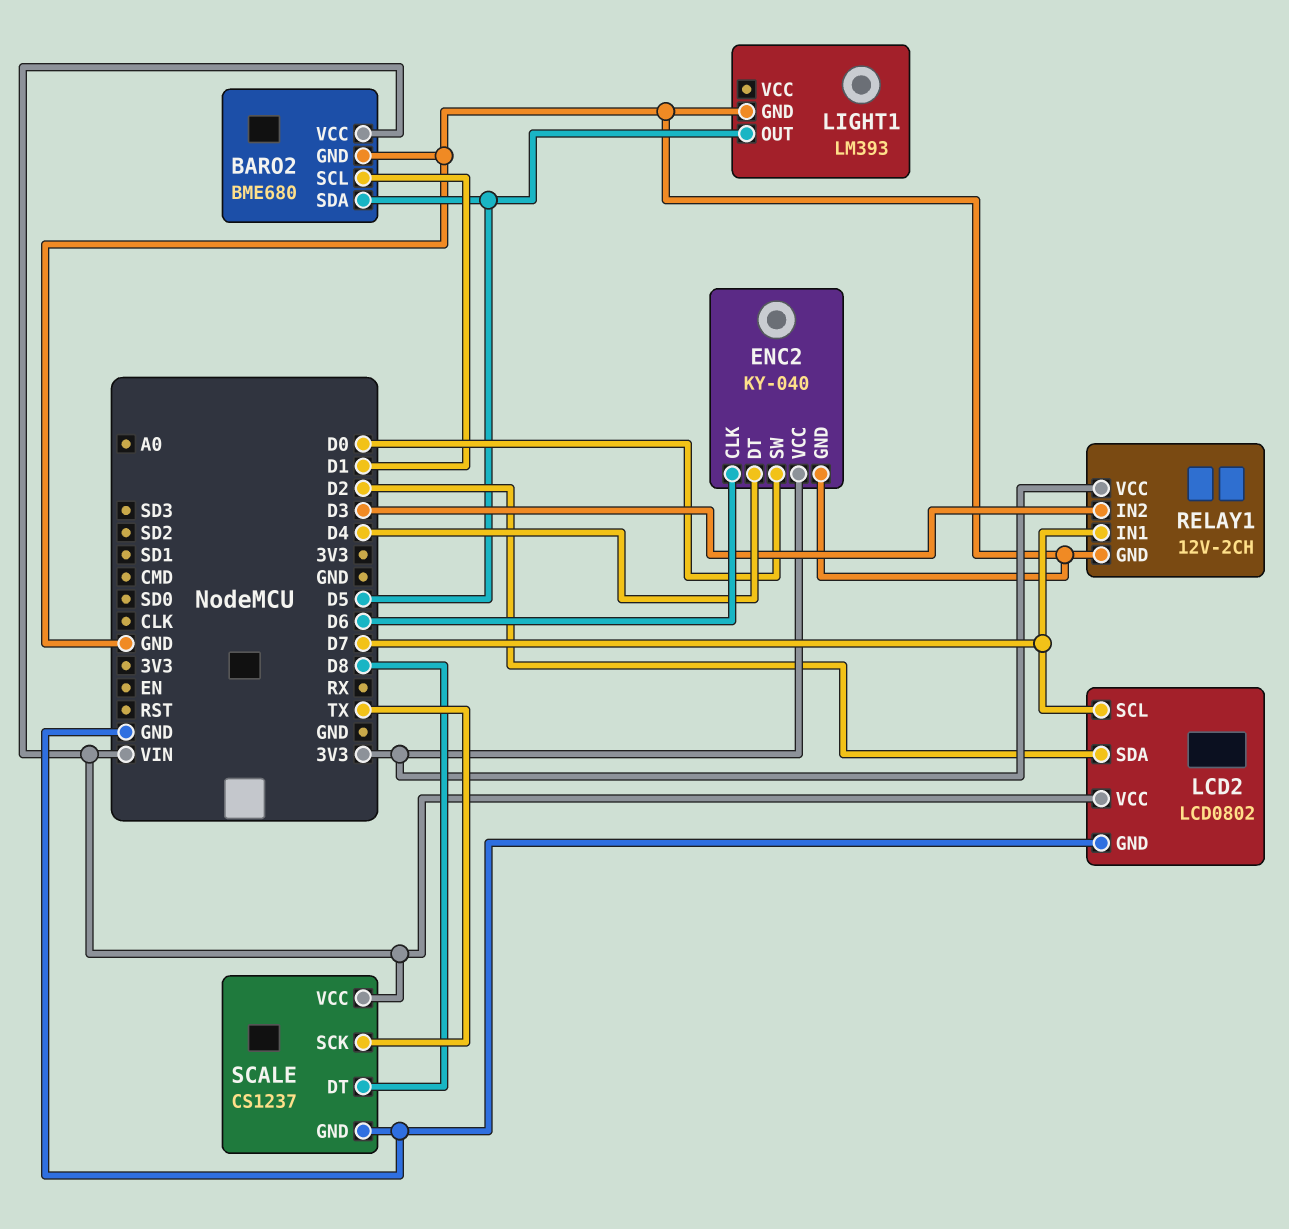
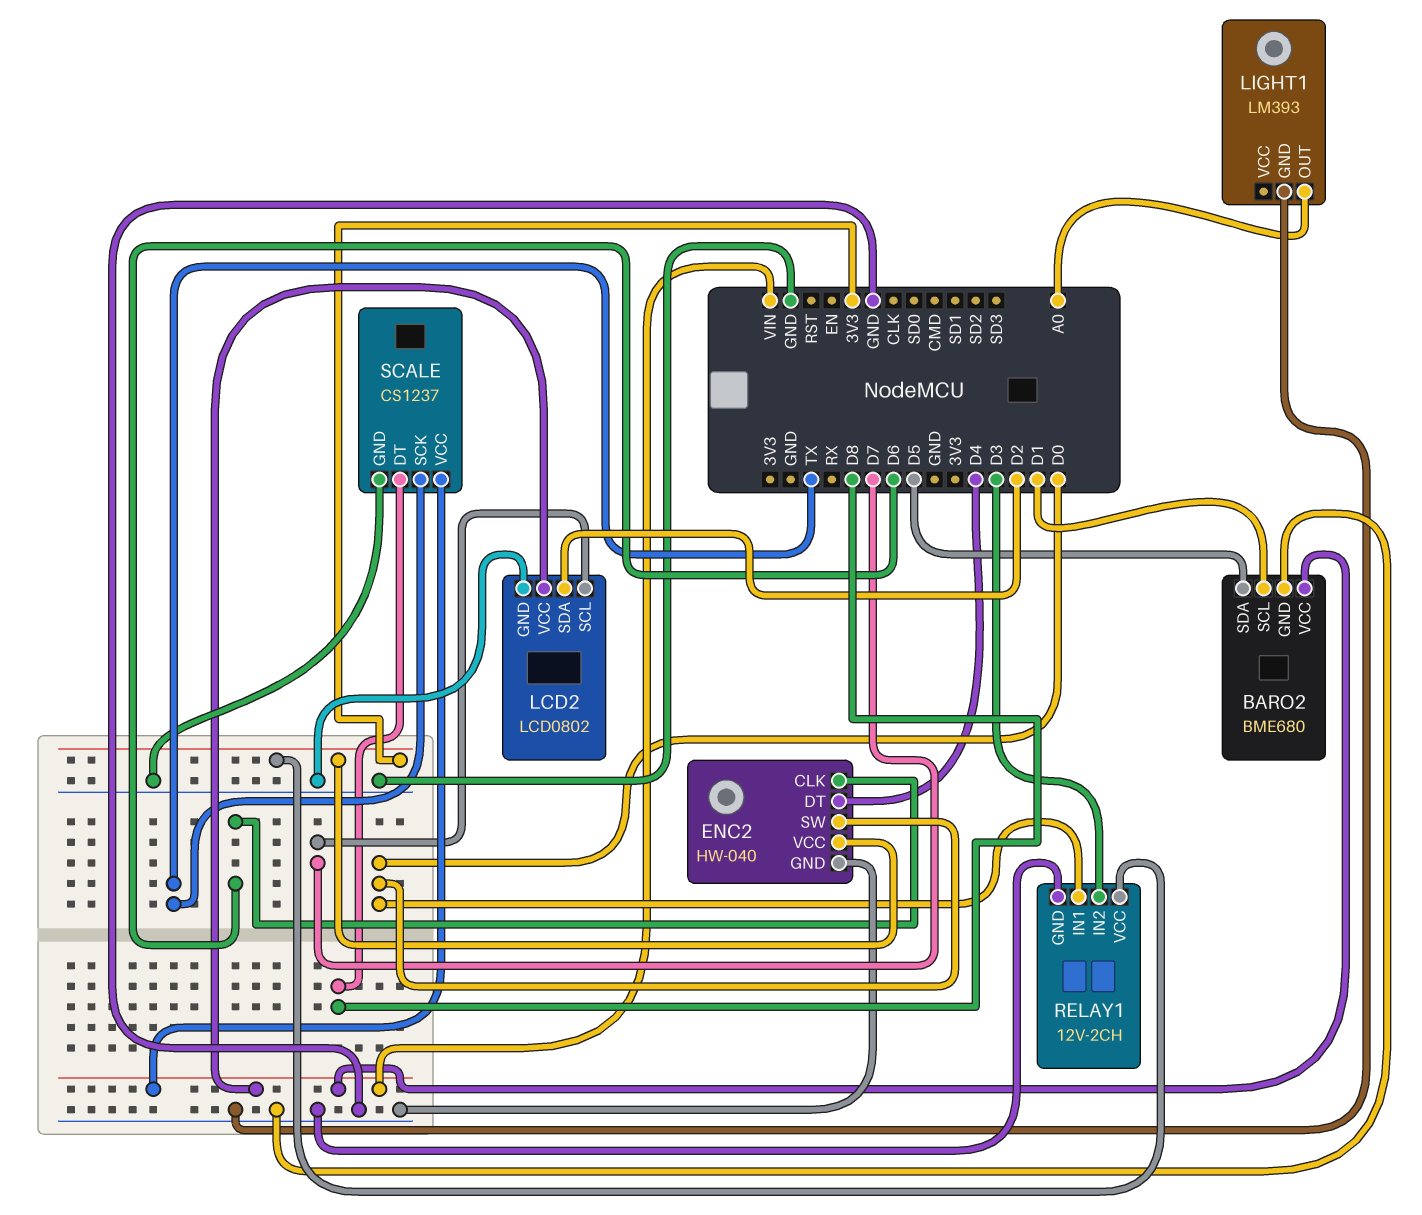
ENC2: KY-040 -> HW-040
LIGHT1 pin OUT: D5 -> A0
RELAY1 pin IN1: D7 -> D0

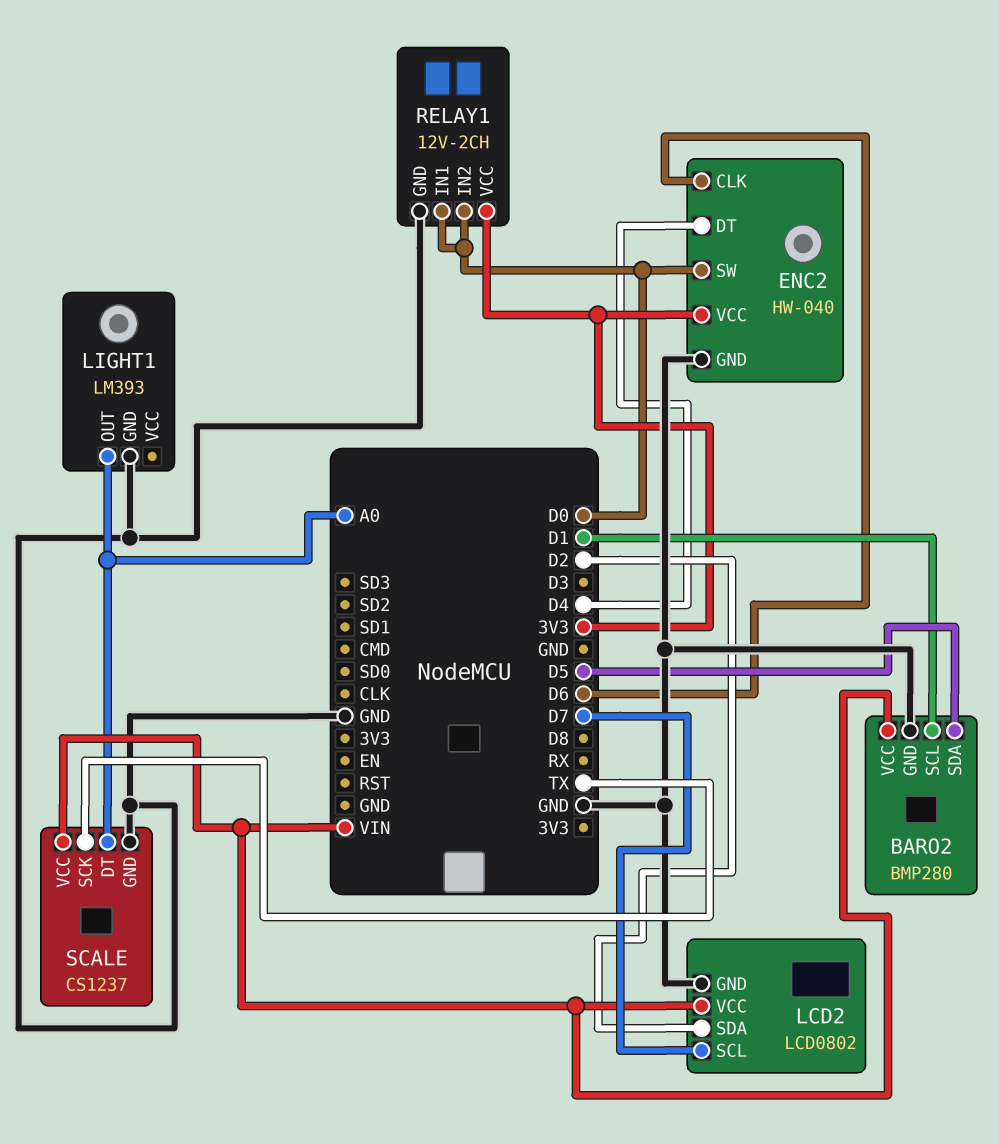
BARO2: BME680 -> BMP280
RELAY1 pin IN2: D3 -> D0
SCALE pin DT: D8 -> A0

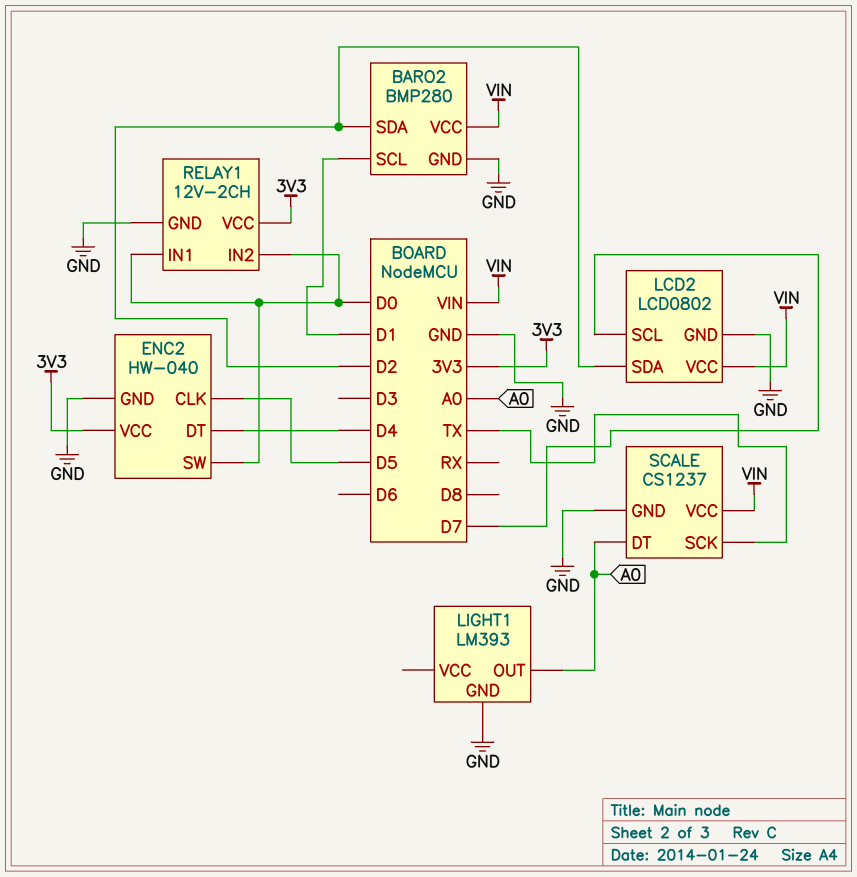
BARO2 pin SDA: D5 -> D2
ENC2 pin CLK: D6 -> D5

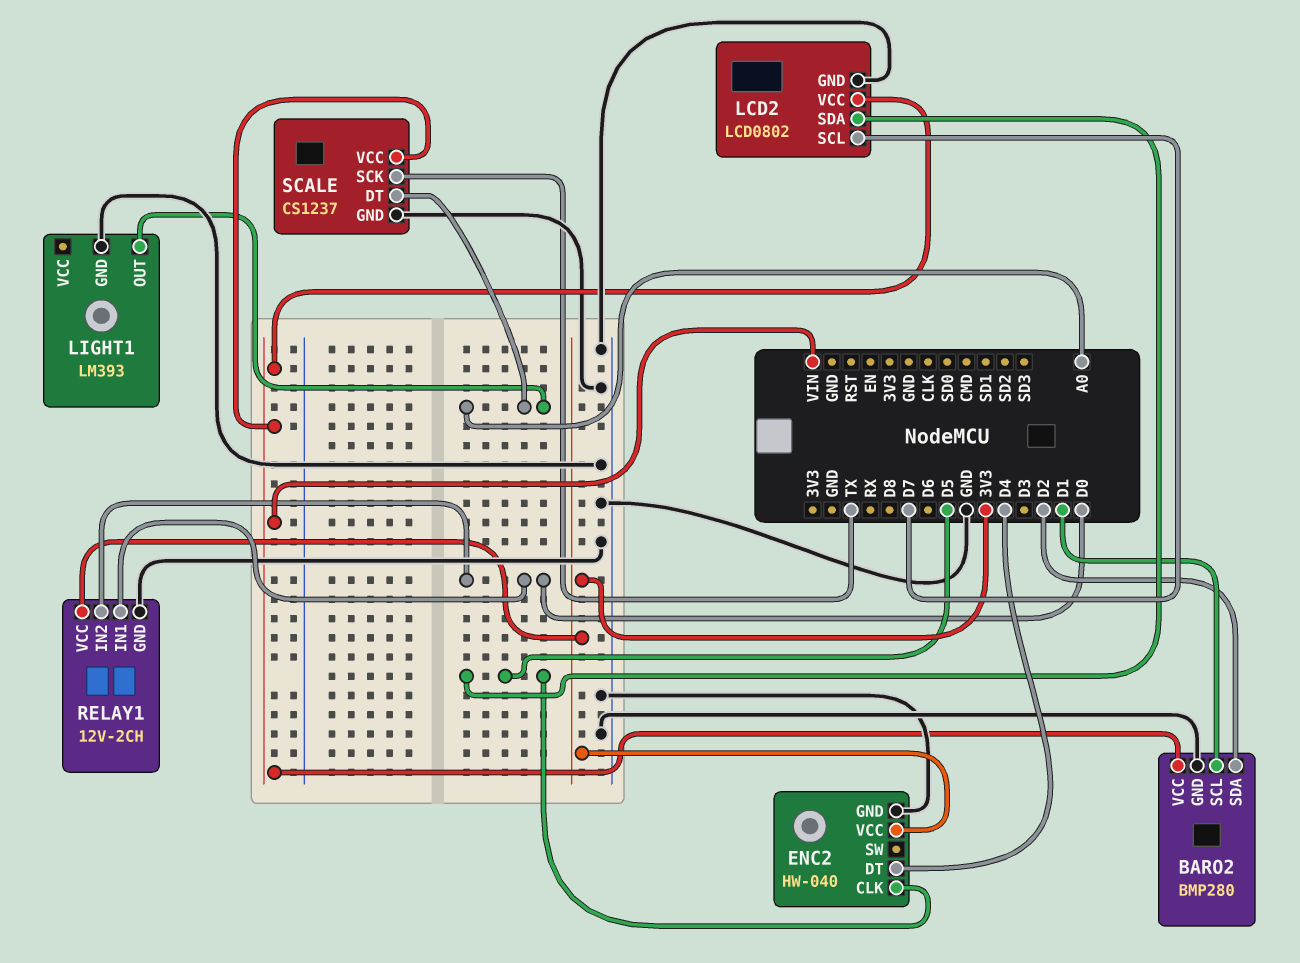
ENC2 pin SW: D0 -> none
LCD2 pin SDA: D2 -> D5

